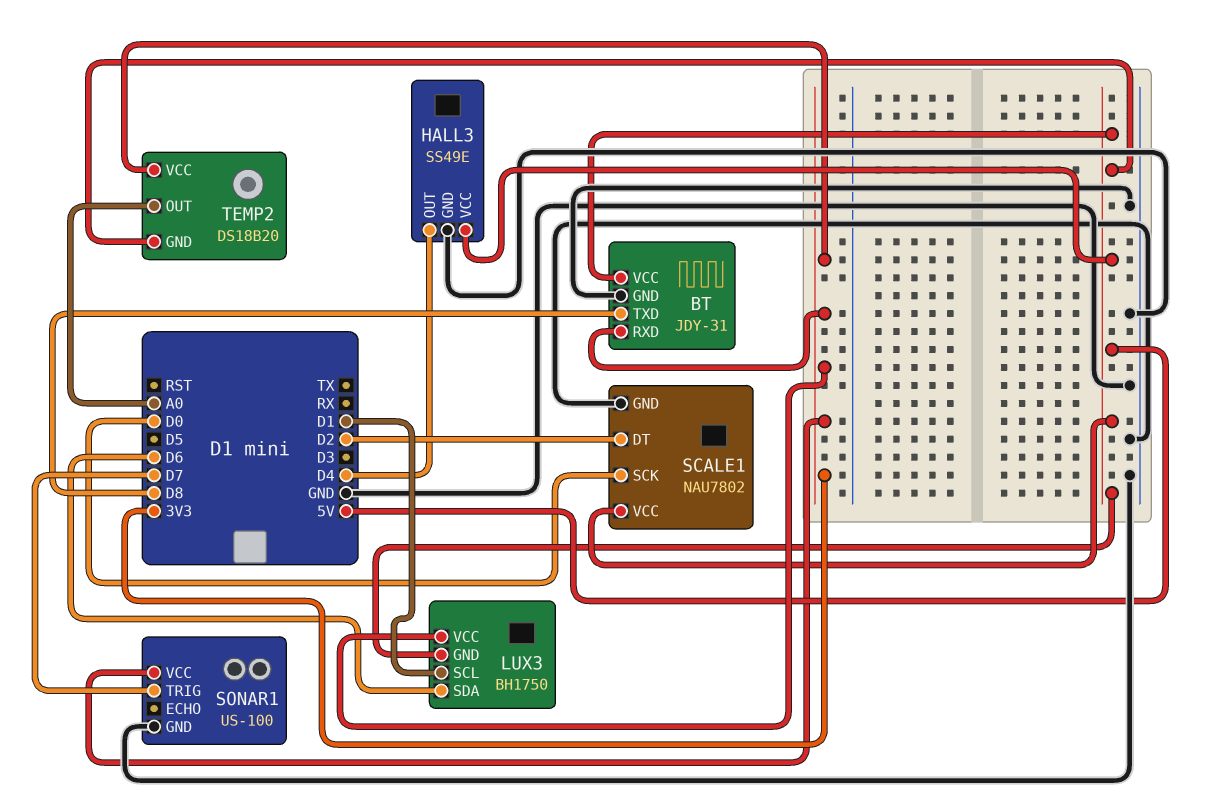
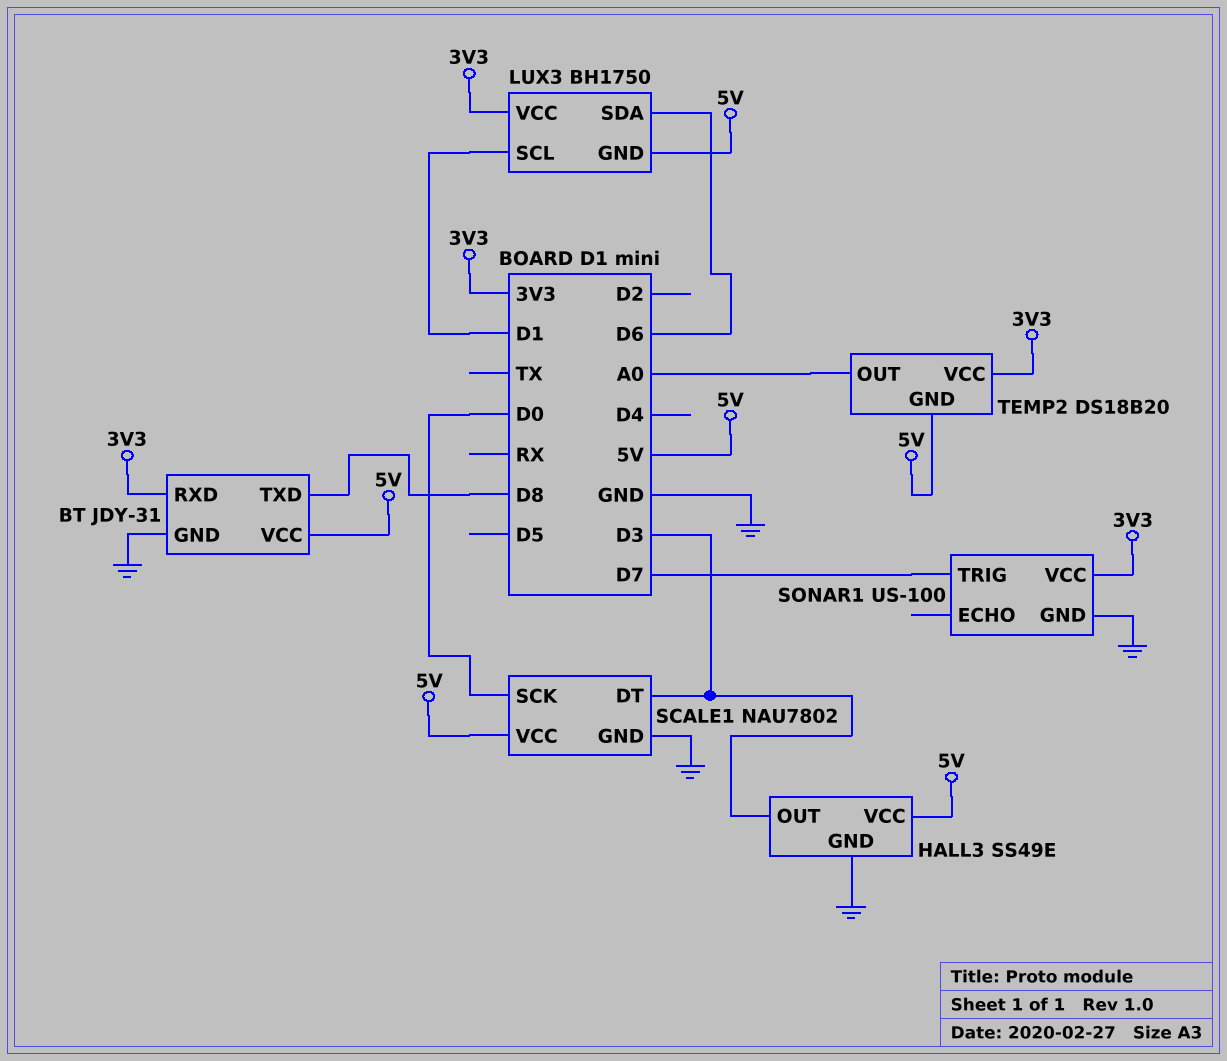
HALL3 pin OUT: D4 -> D3
SCALE1 pin DT: D2 -> D3

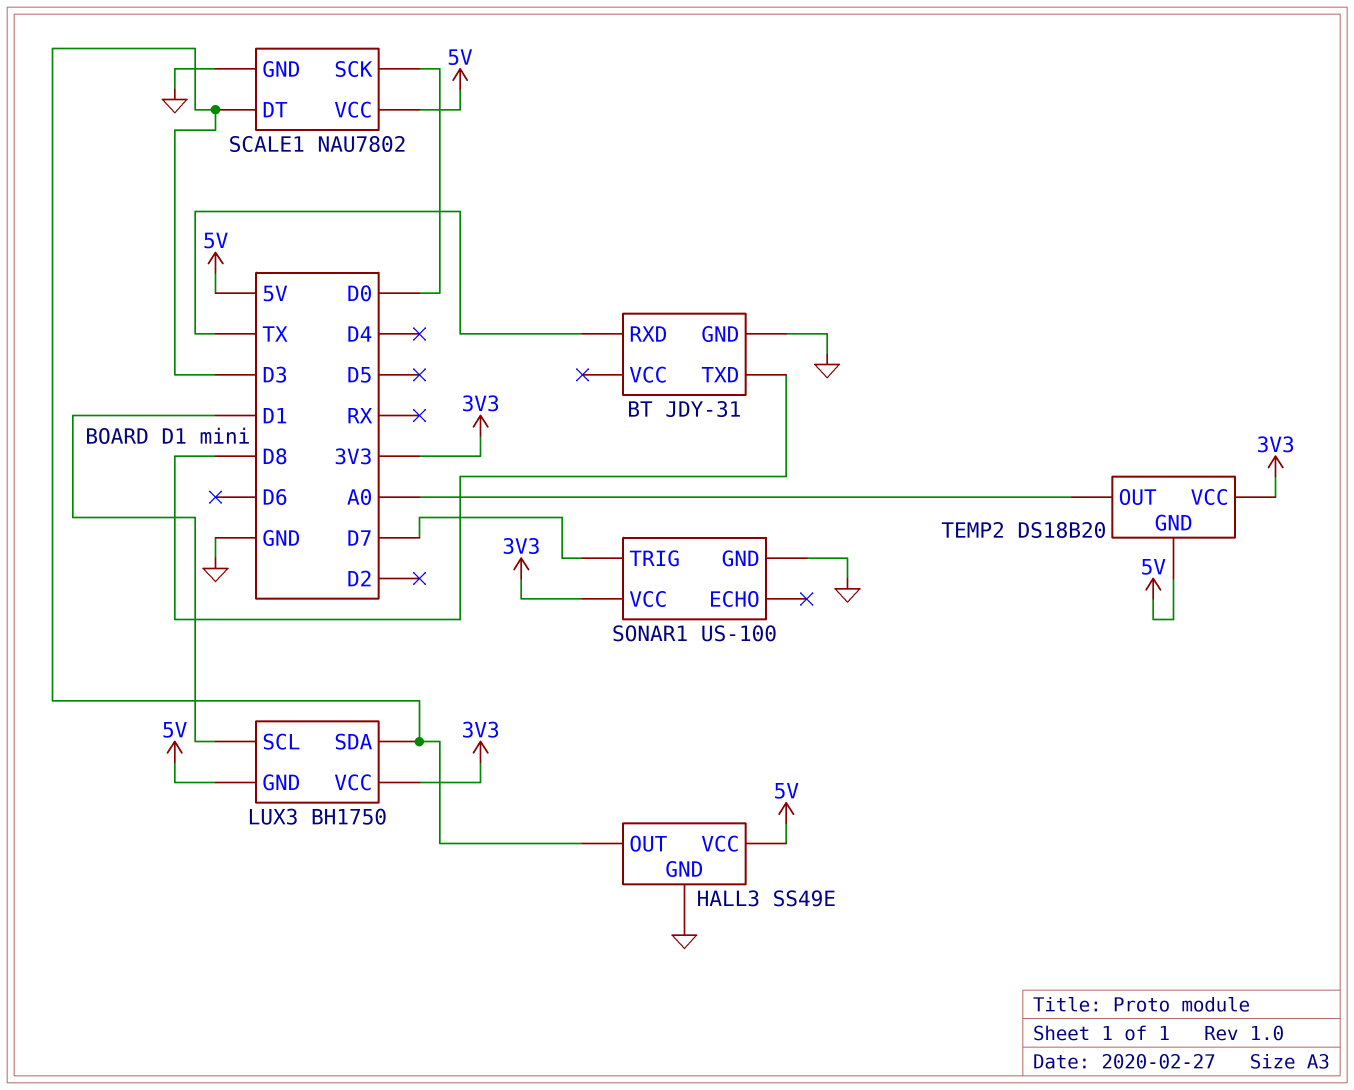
BT pin RXD: 3V3 -> TX
BT pin VCC: 5V -> none
LUX3 pin SDA: D6 -> D3

